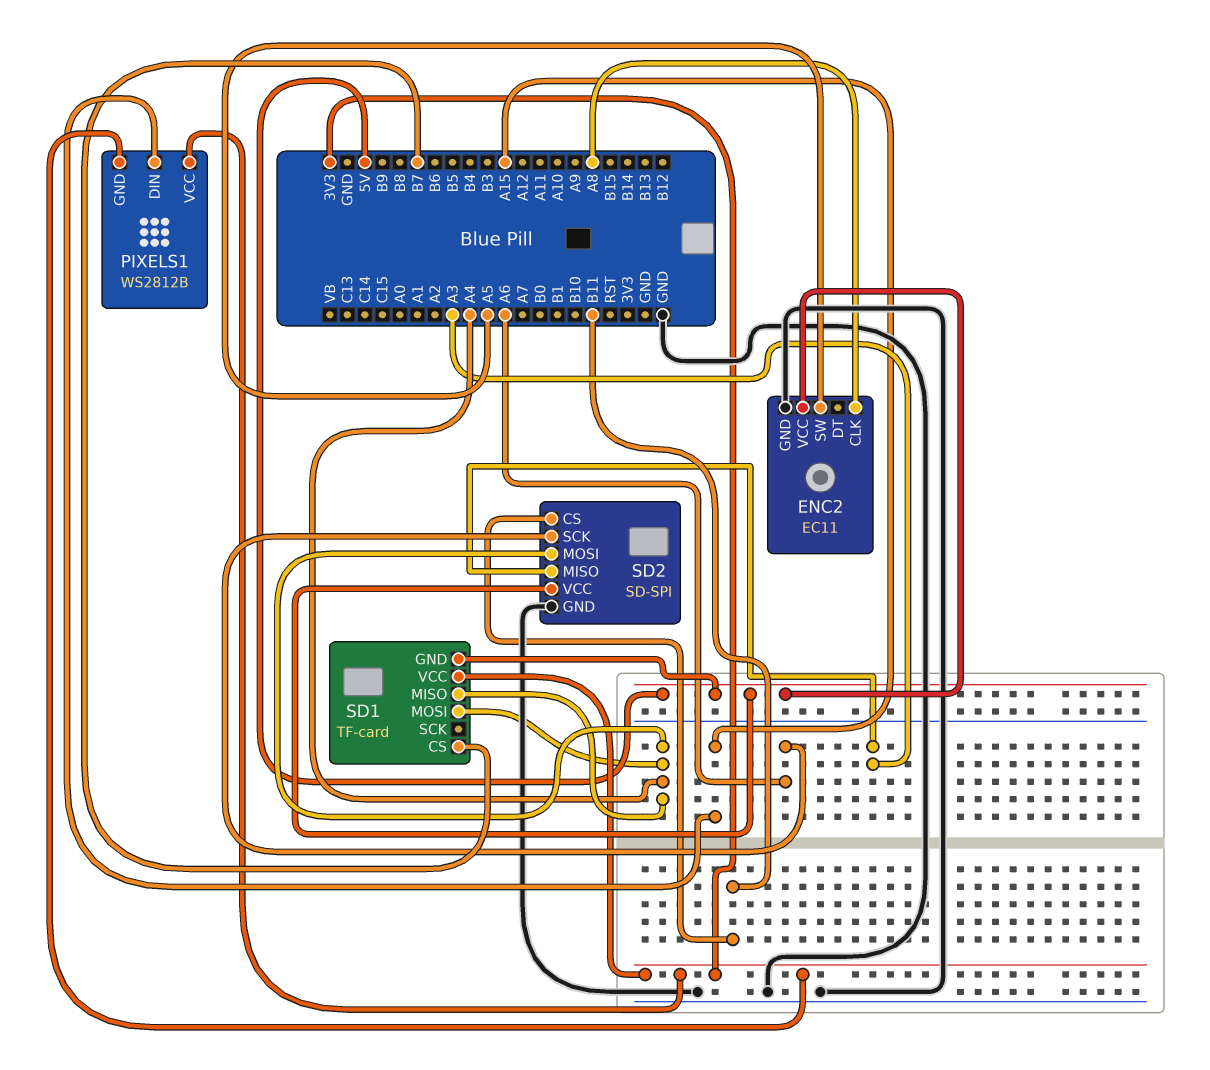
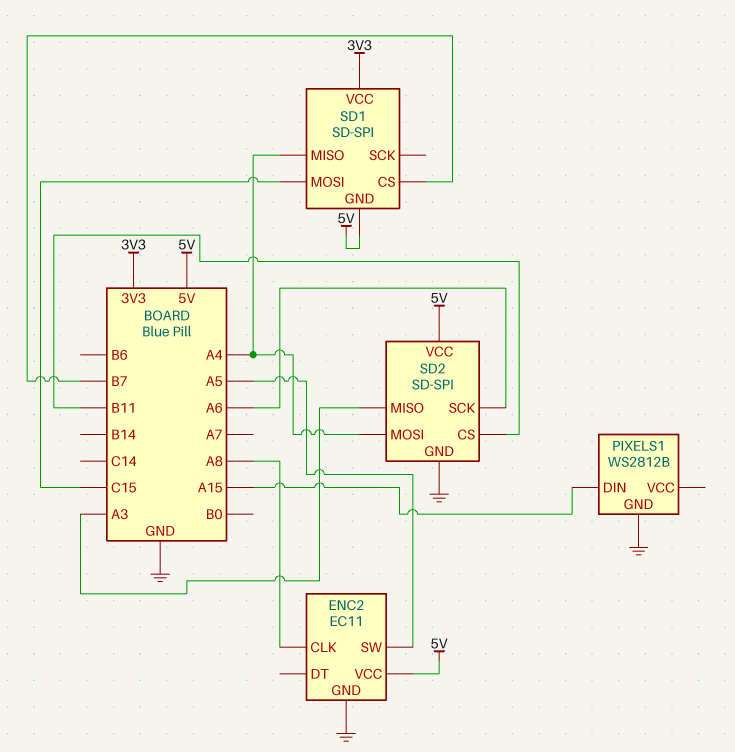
PIXELS1 pin GND: 3V3 -> GND
PIXELS1 pin VCC: 3V3 -> none
SD1: TF-card -> SD-SPI
SD1 pin MOSI: A4 -> C15

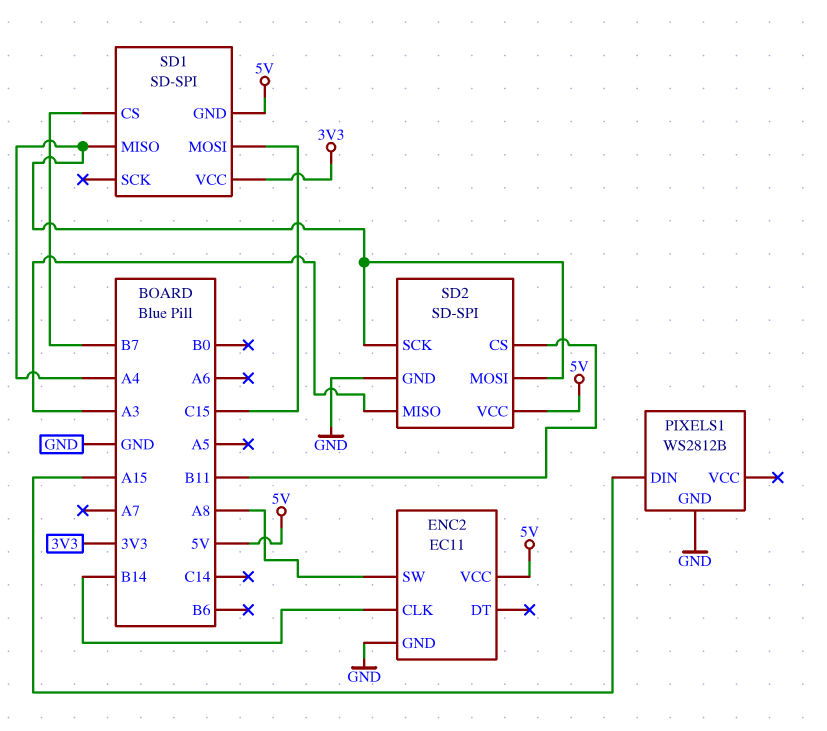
ENC2 pin CLK: A8 -> B14
ENC2 pin SW: A5 -> A8
SD2 pin SCK: A6 -> A4

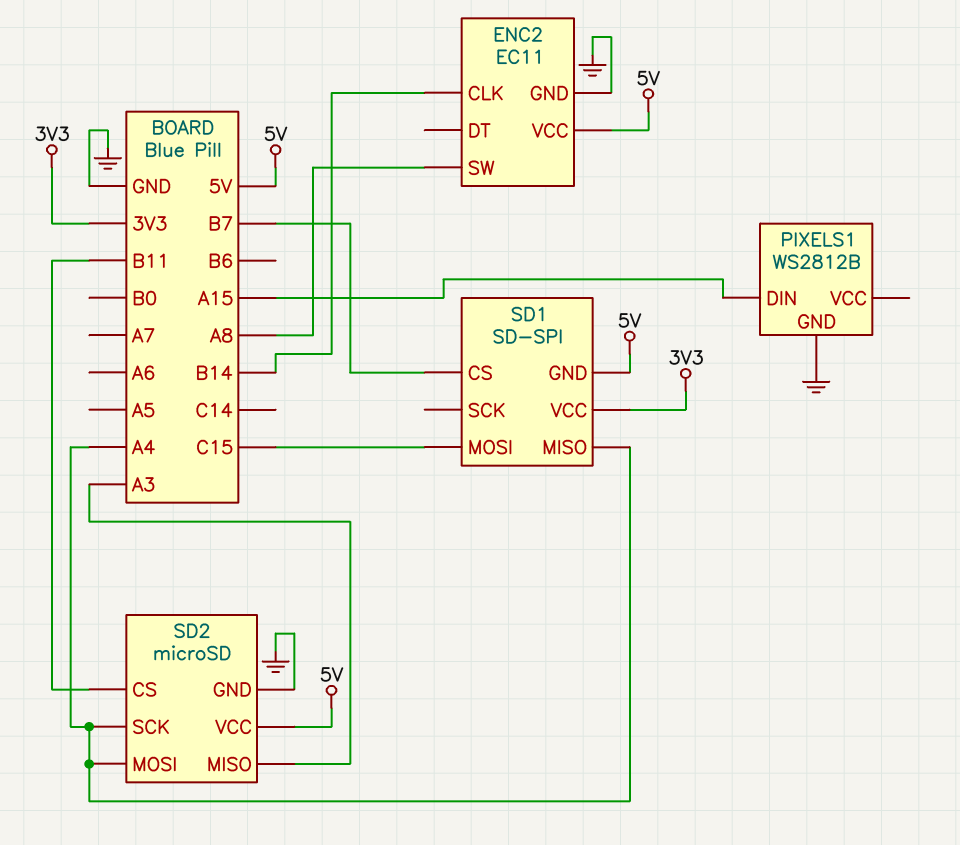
SD2: SD-SPI -> microSD

